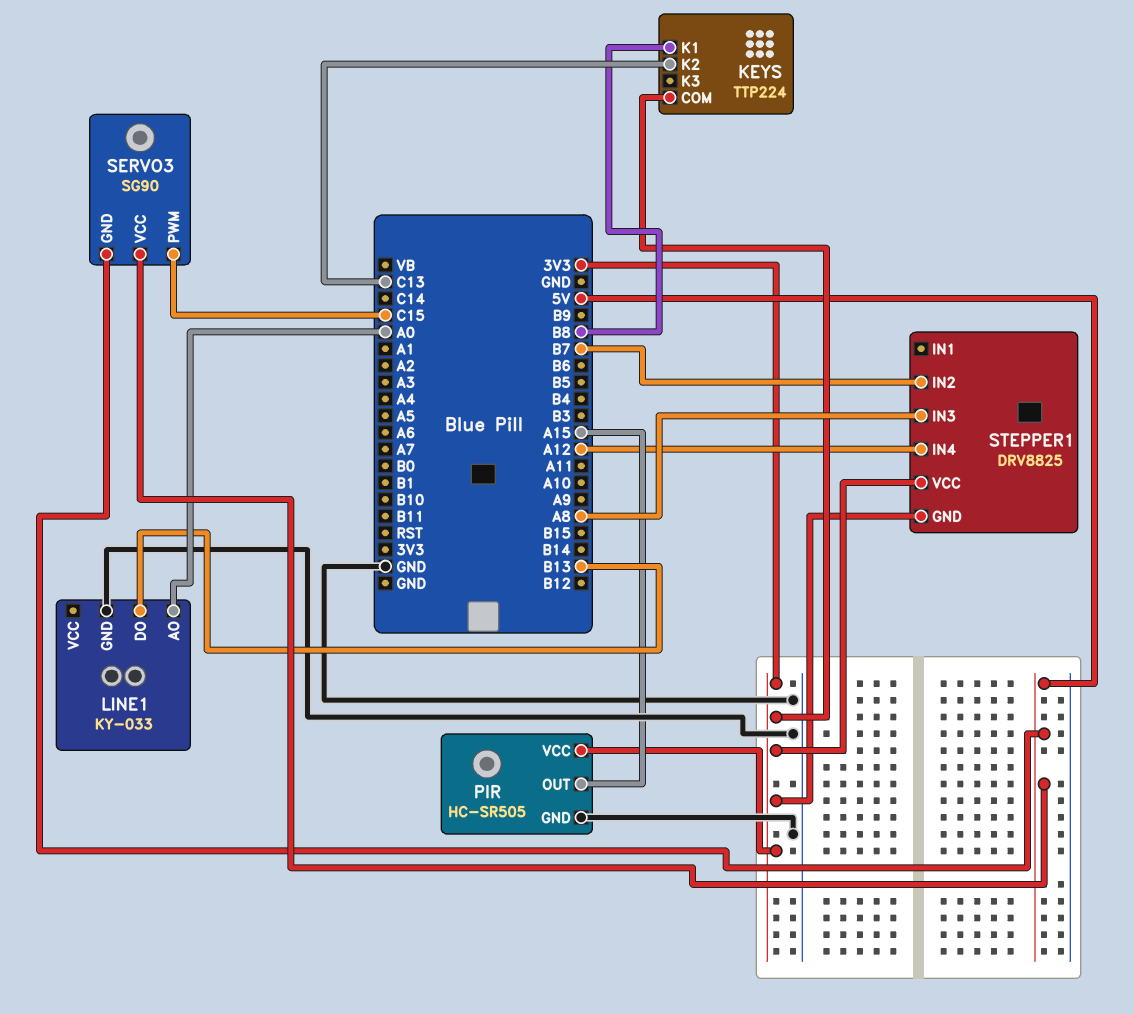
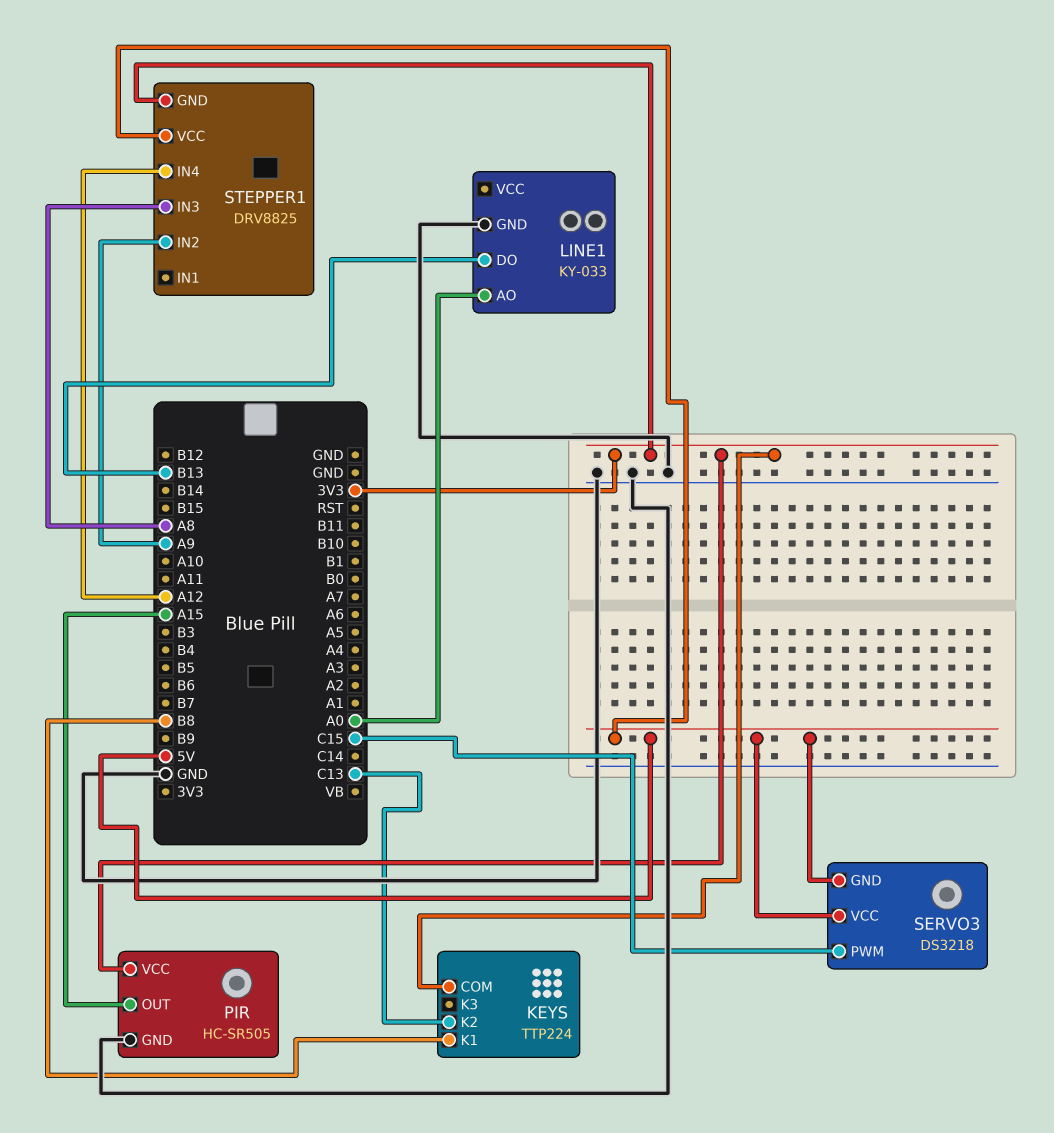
SERVO3: SG90 -> DS3218
STEPPER1 pin IN2: B7 -> A9
STEPPER1 pin VCC: 3V3 -> 5V

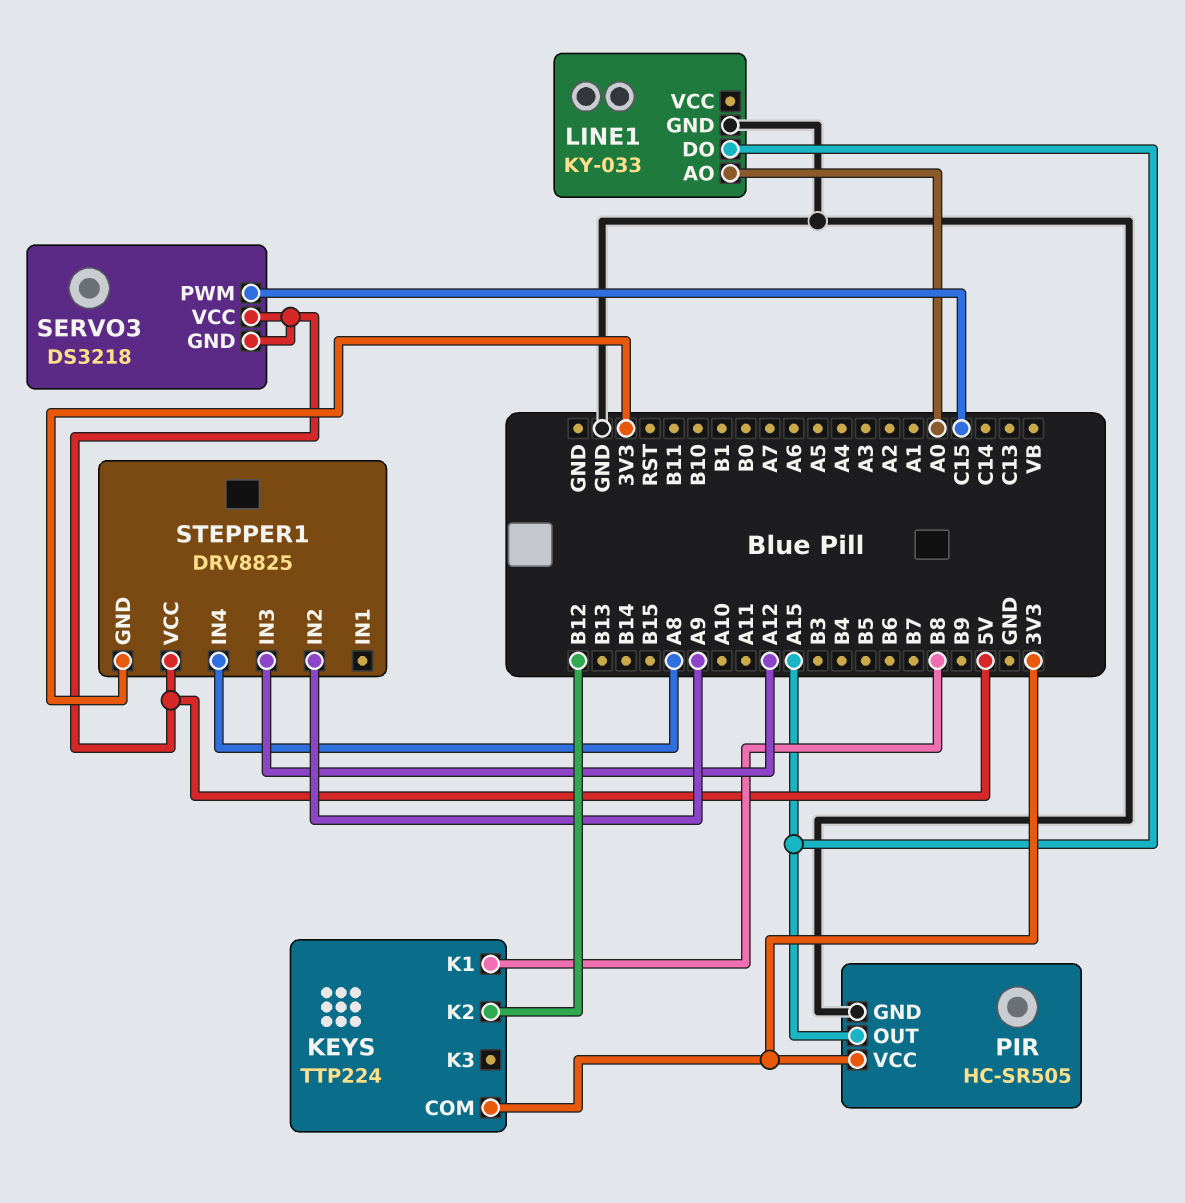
KEYS pin K2: C13 -> B12
LINE1 pin DO: B13 -> A15
STEPPER1 pin IN3: A8 -> A12
STEPPER1 pin IN4: A12 -> A8

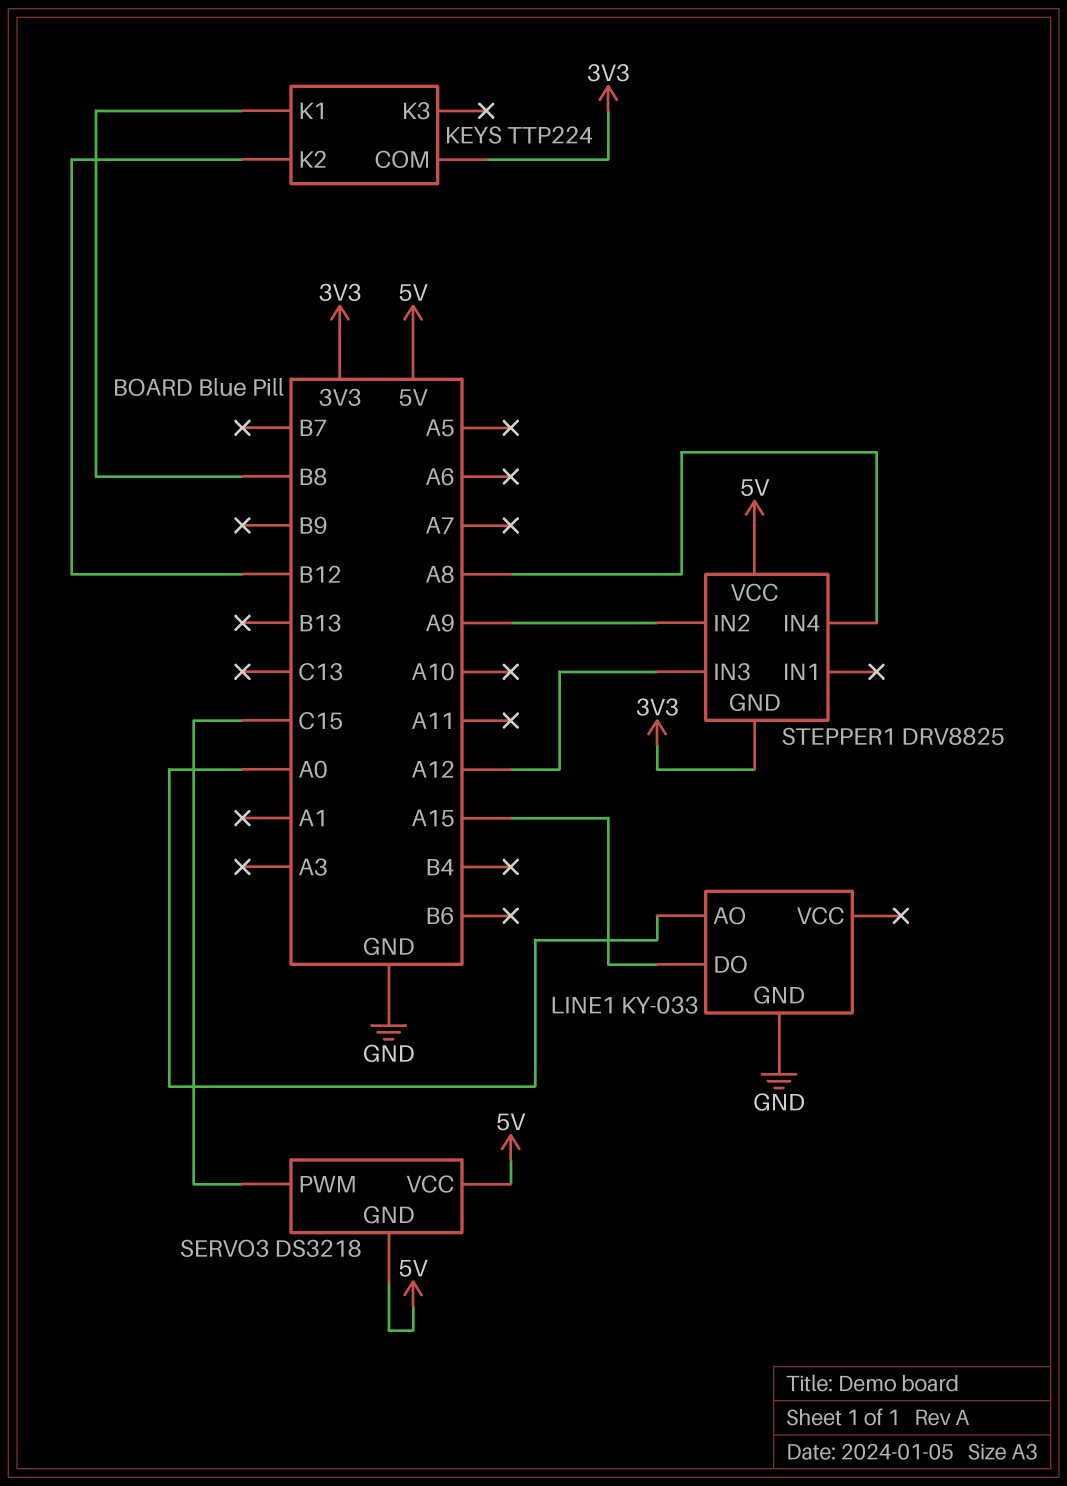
PIR: HC-SR505 -> none
PIR pin GND: GND -> none
PIR pin OUT: A15 -> none
PIR pin VCC: 3V3 -> none

